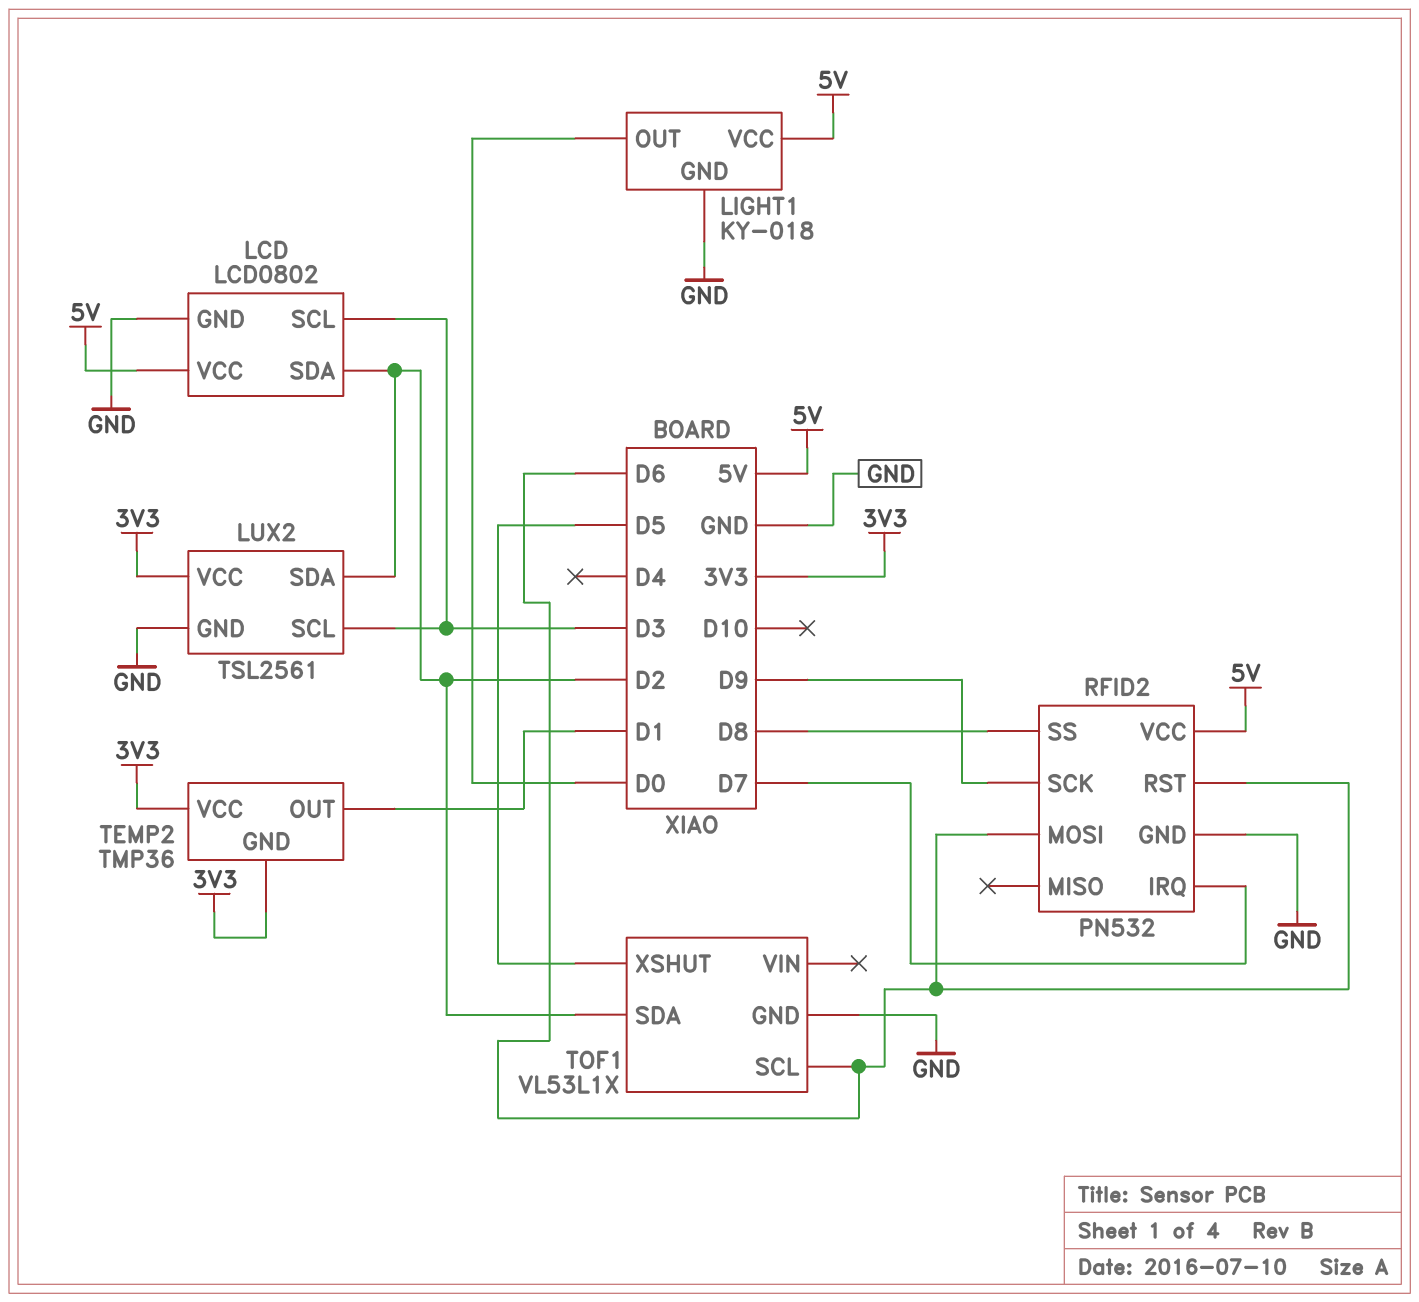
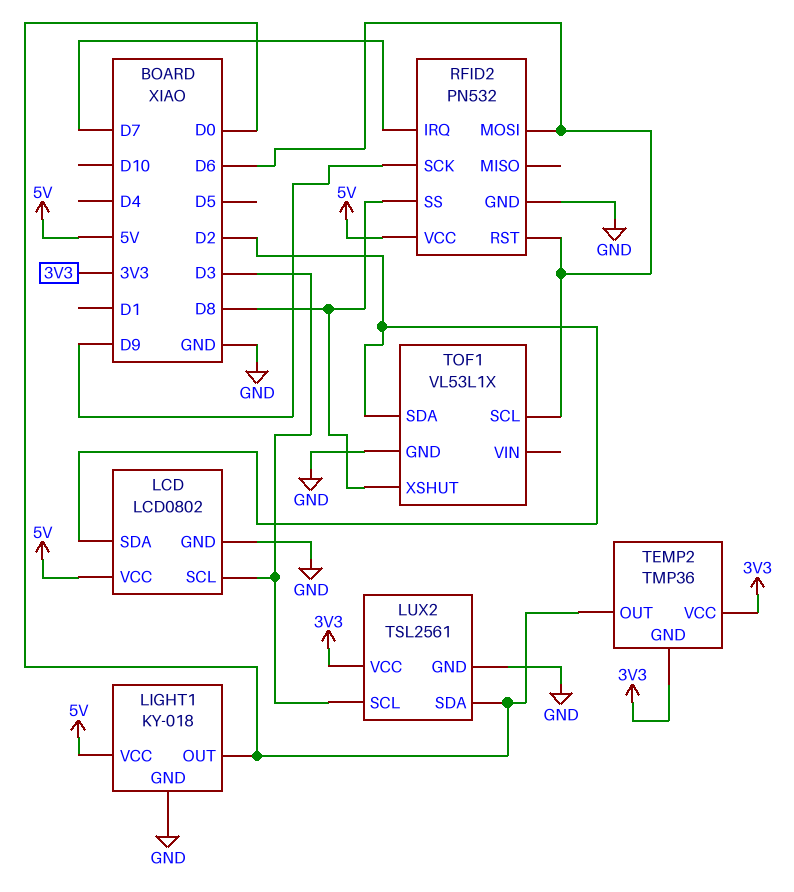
LUX2 pin SDA: D2 -> D0
TEMP2 pin OUT: D1 -> D0
TOF1 pin XSHUT: D5 -> D8

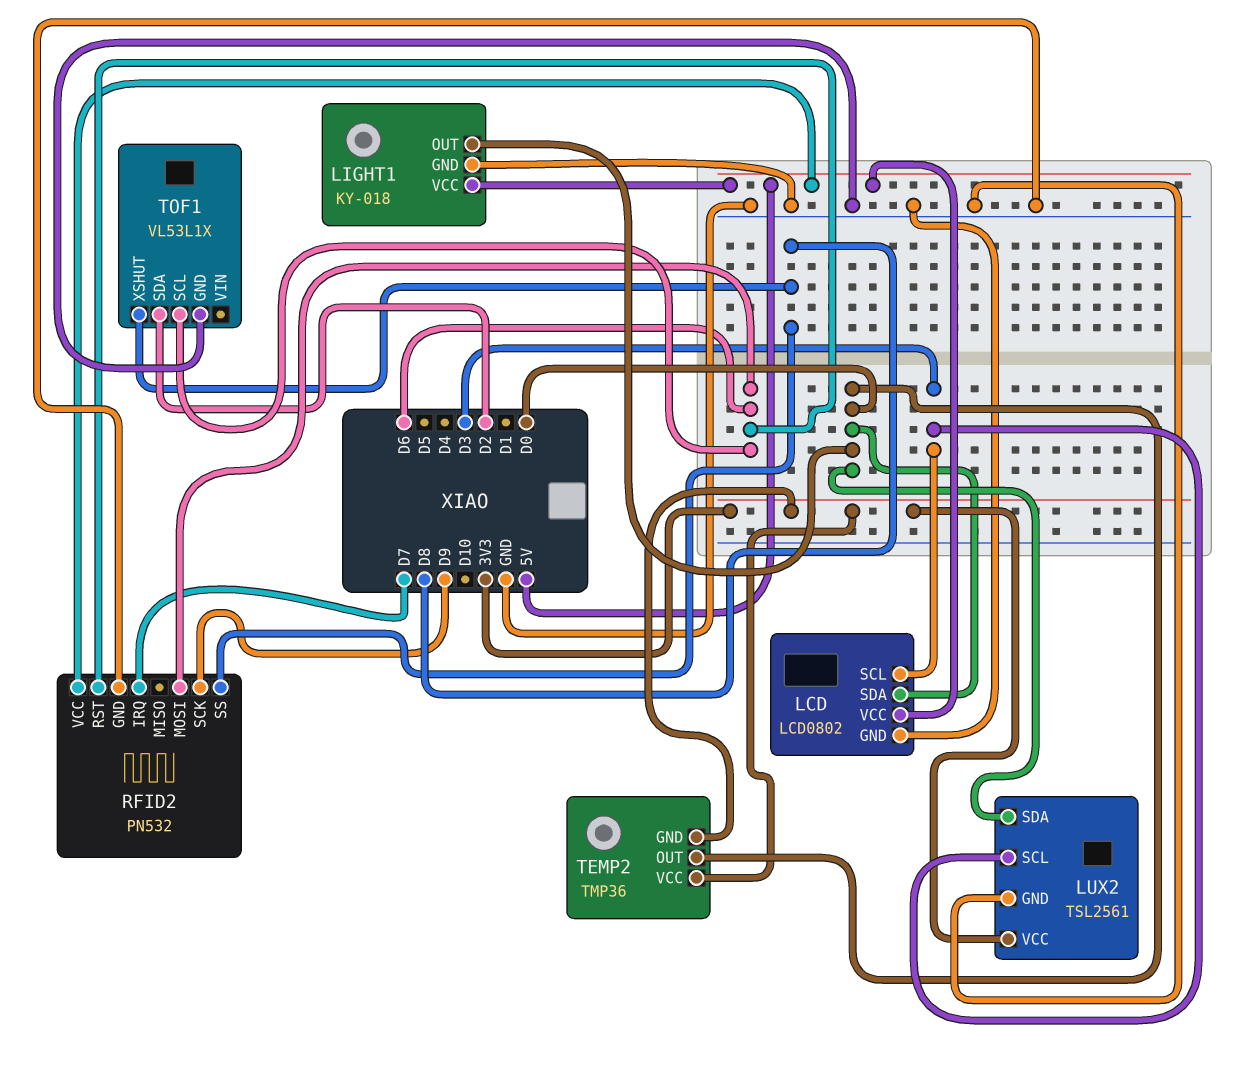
LCD pin SDA: D2 -> D0

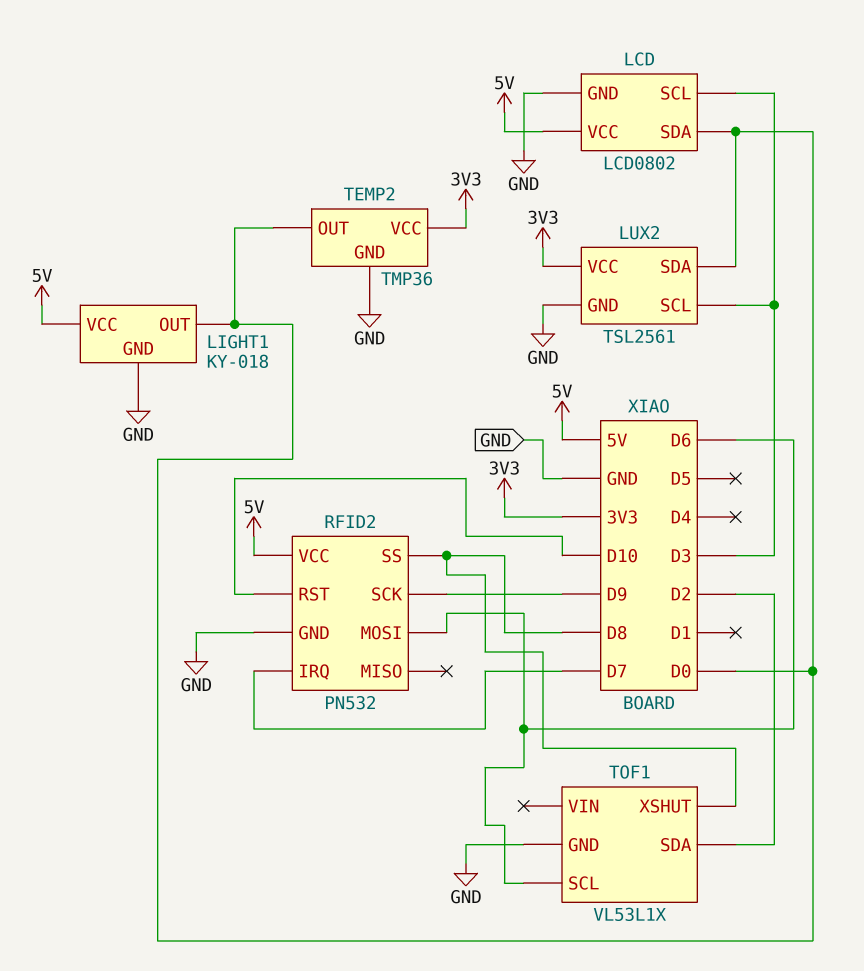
RFID2 pin RST: D6 -> D10
TEMP2 pin GND: 3V3 -> GND

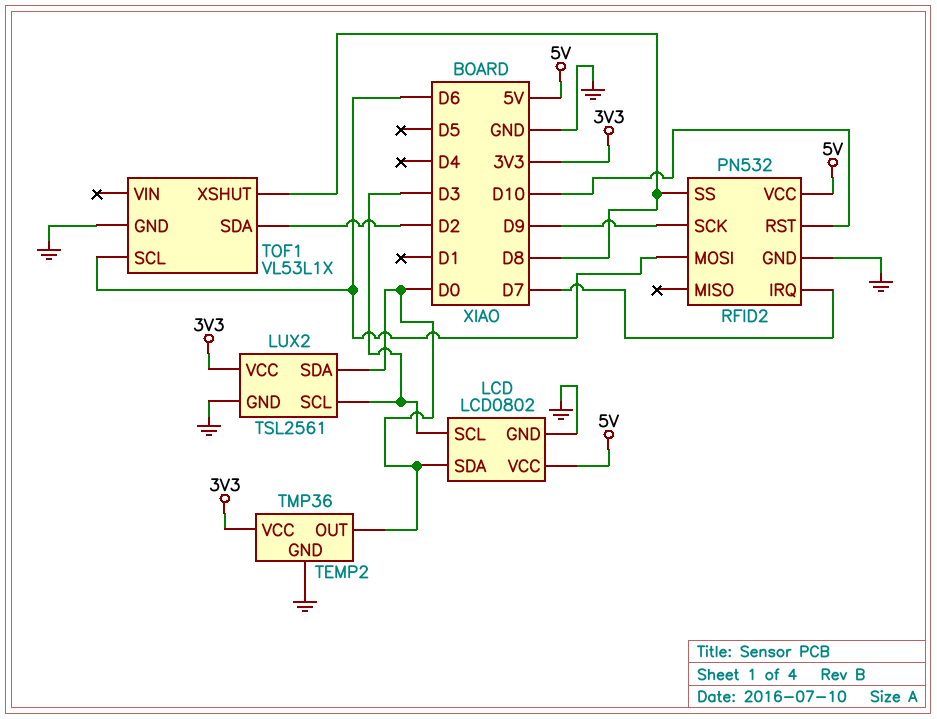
LIGHT1: KY-018 -> none
LIGHT1 pin GND: GND -> none
LIGHT1 pin OUT: D0 -> none
LIGHT1 pin VCC: 5V -> none

